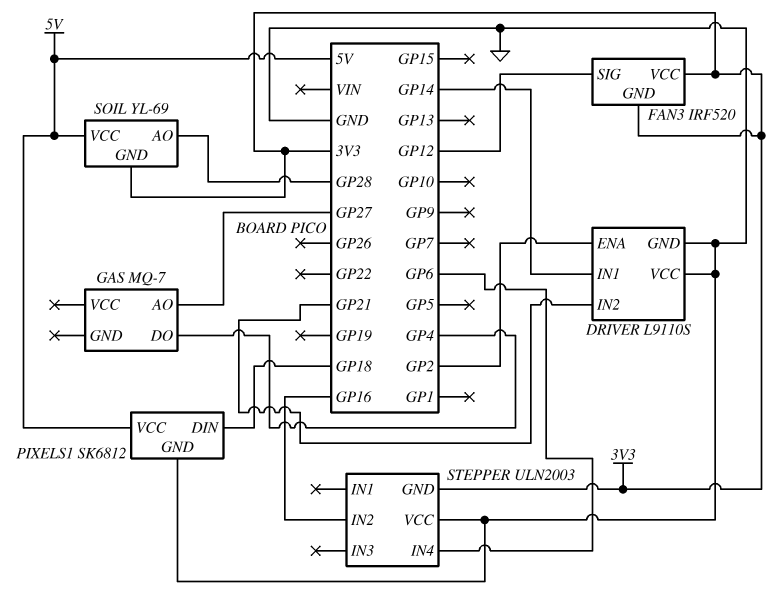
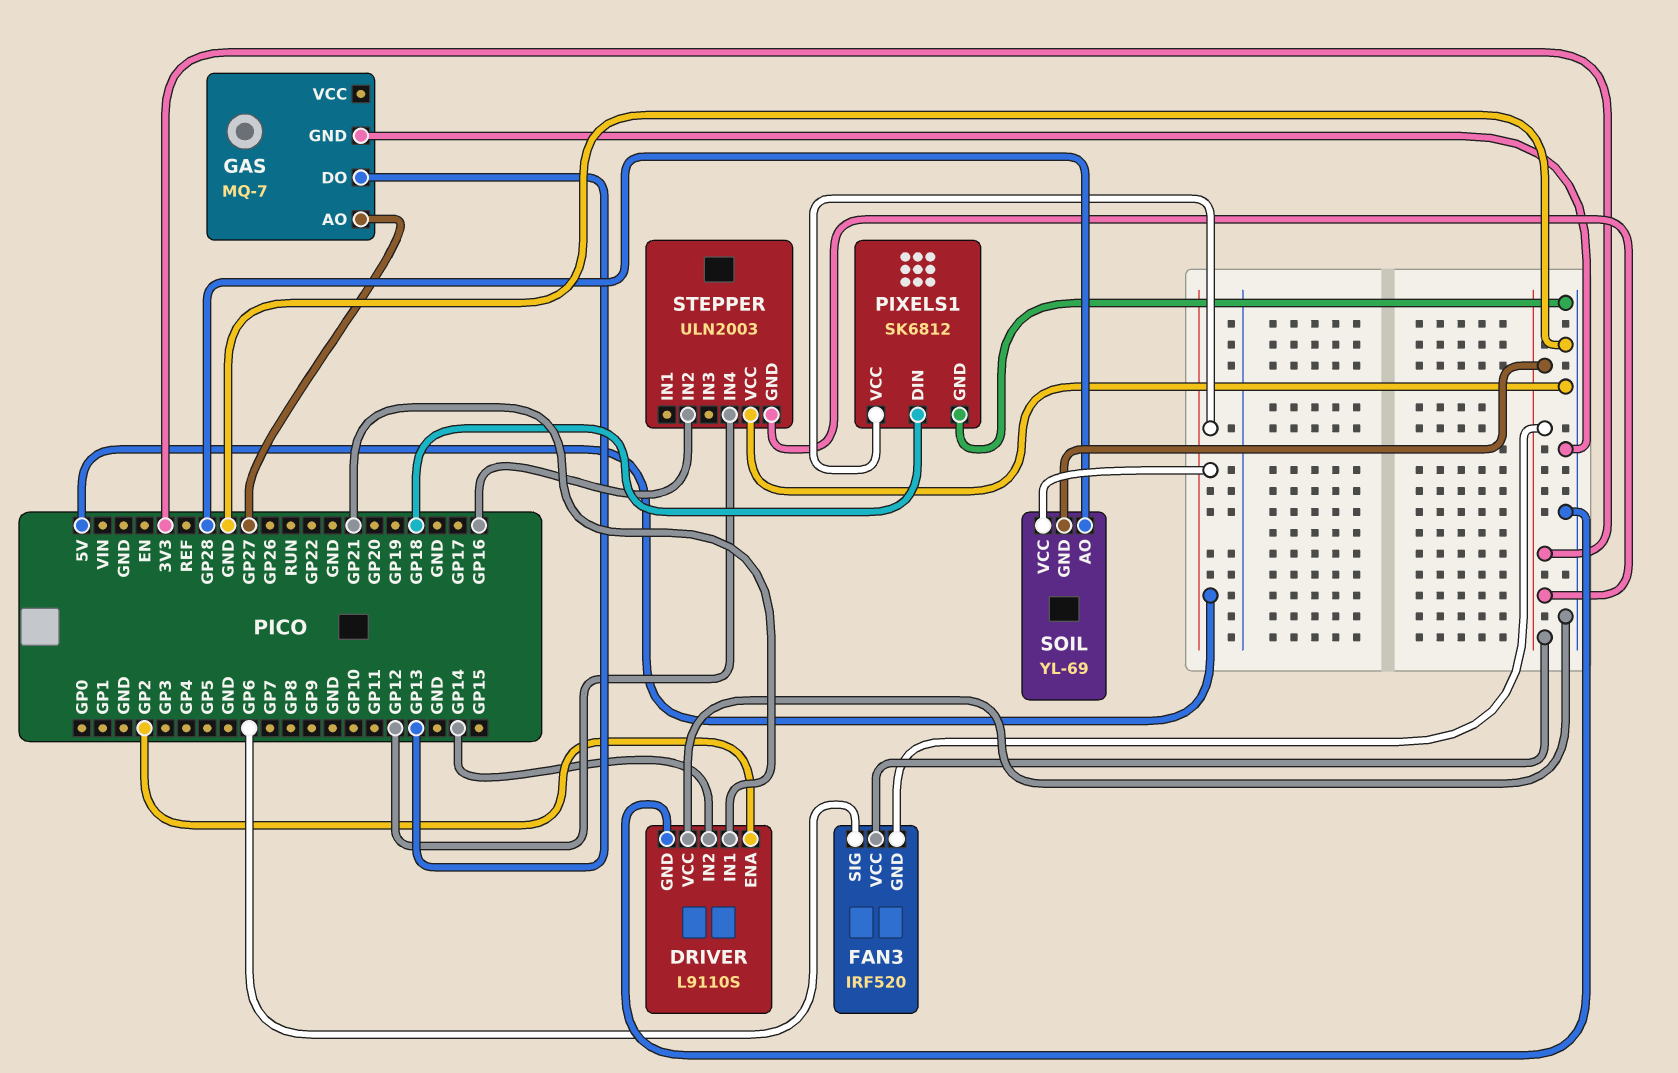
DRIVER pin IN1: GP14 -> GP21
DRIVER pin IN2: GP21 -> GP14
FAN3 pin SIG: GP12 -> GP6
GAS pin DO: GP4 -> GP13
GAS pin GND: none -> GND
STEPPER pin IN4: GP6 -> GP12

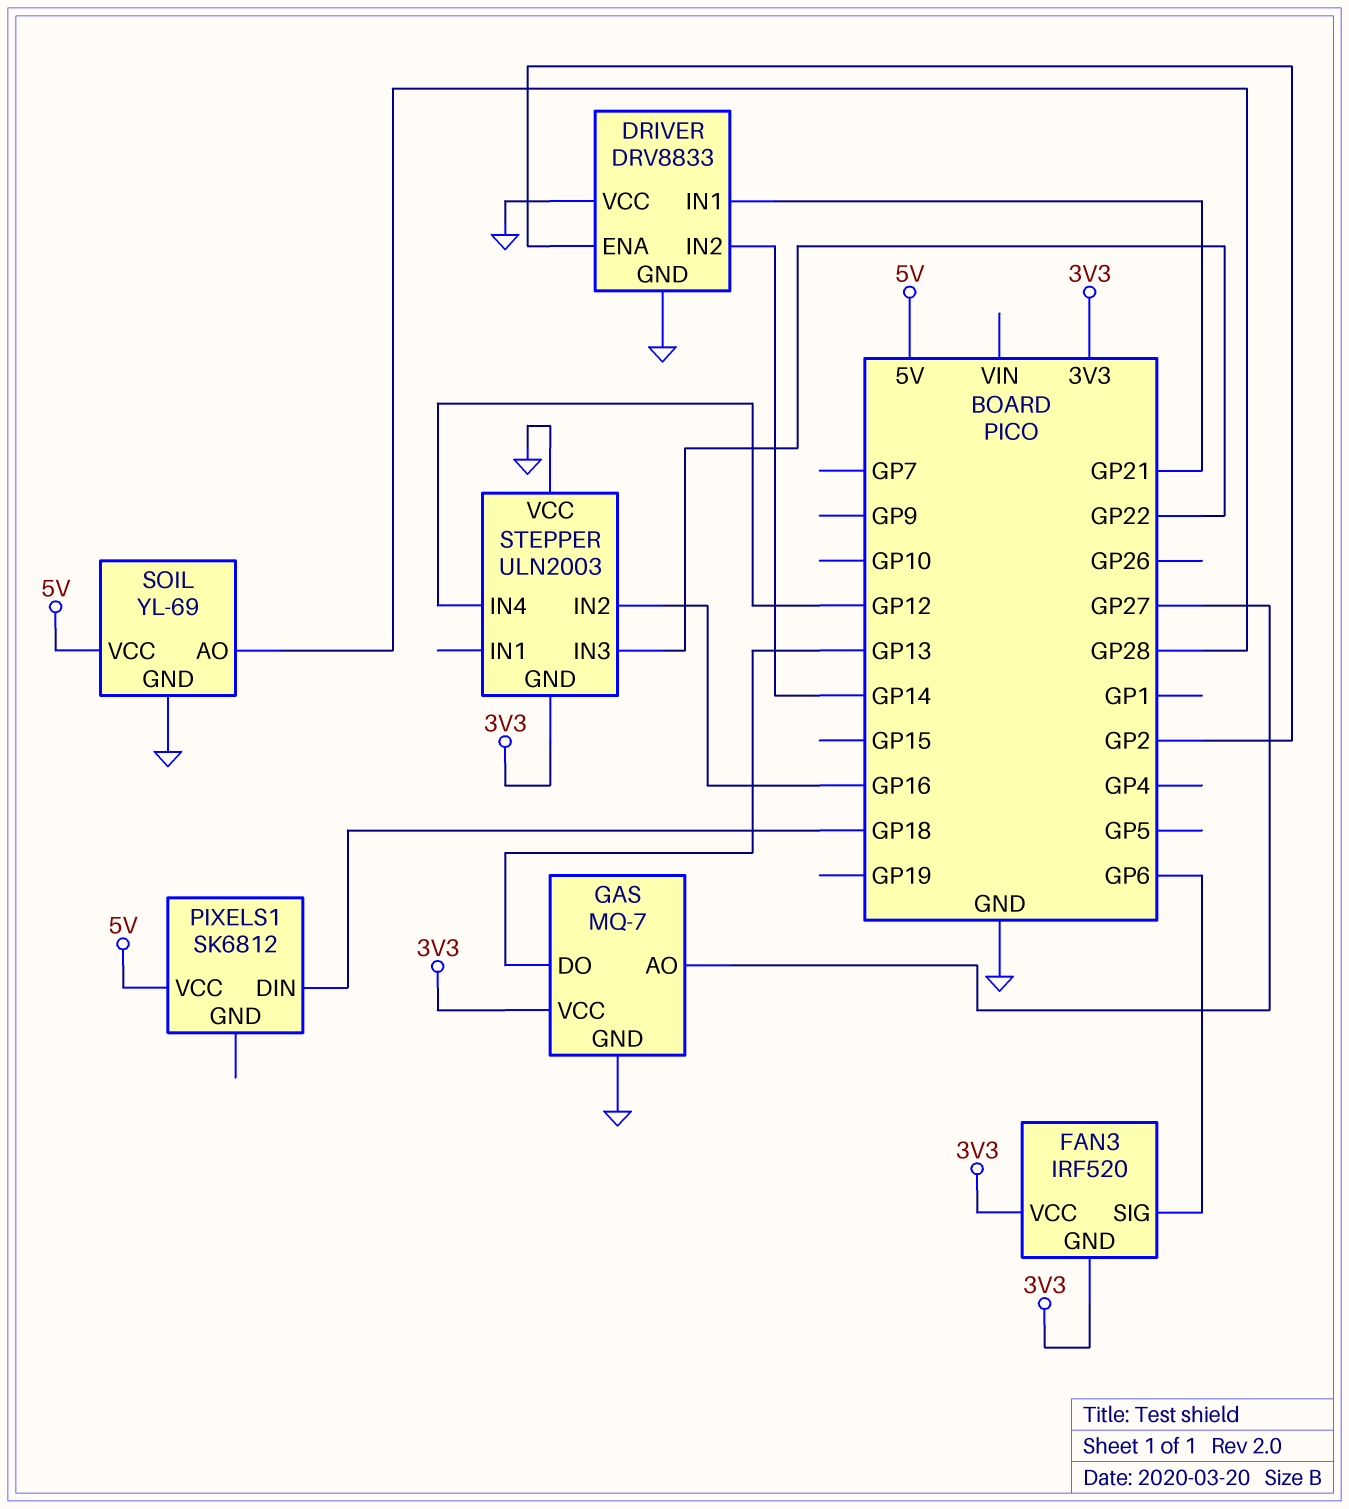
DRIVER: L9110S -> DRV8833
GAS pin VCC: none -> 3V3
PIXELS1 pin GND: GND -> none
SOIL pin GND: 3V3 -> GND
STEPPER pin IN3: none -> GP22

